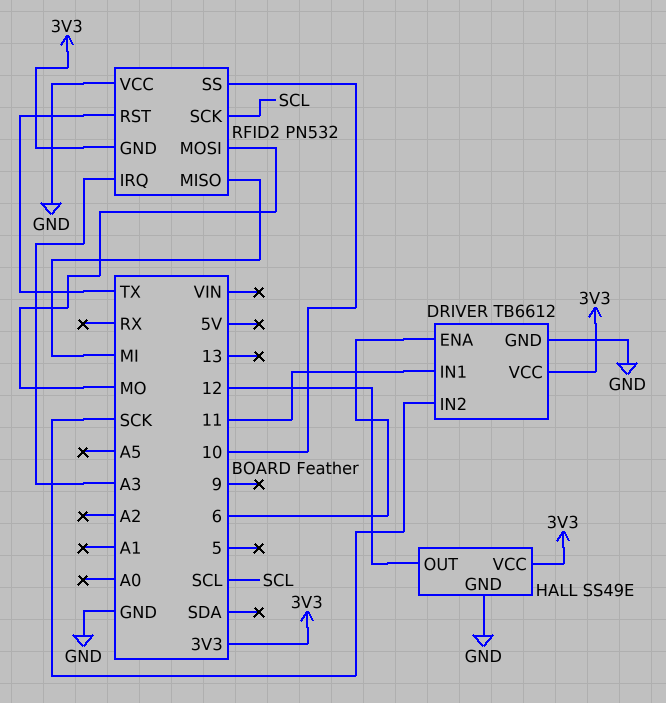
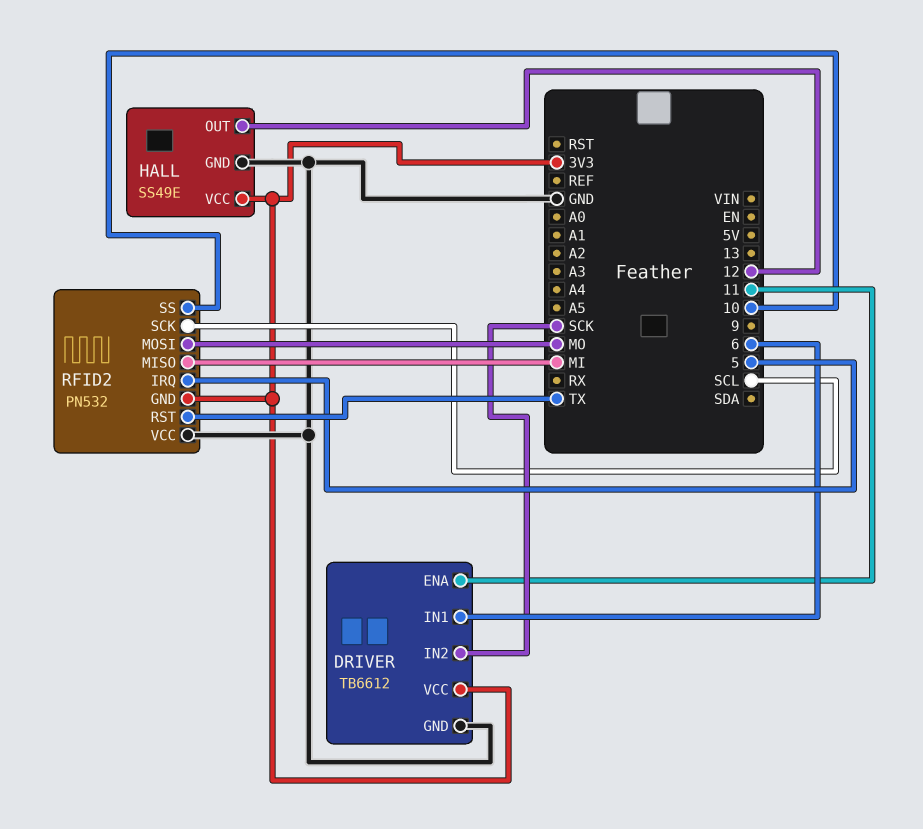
DRIVER pin ENA: 6 -> 11
DRIVER pin IN1: 11 -> 6
RFID2 pin IRQ: A3 -> 5

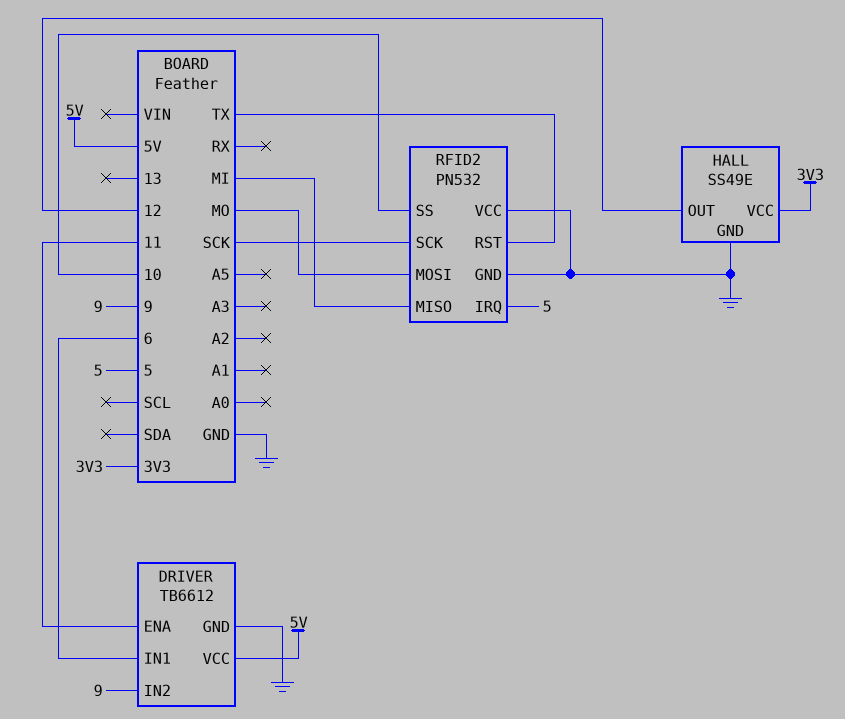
DRIVER pin IN2: SCK -> 9
DRIVER pin VCC: 3V3 -> 5V
RFID2 pin GND: 3V3 -> GND
RFID2 pin SCK: SCL -> SCK

